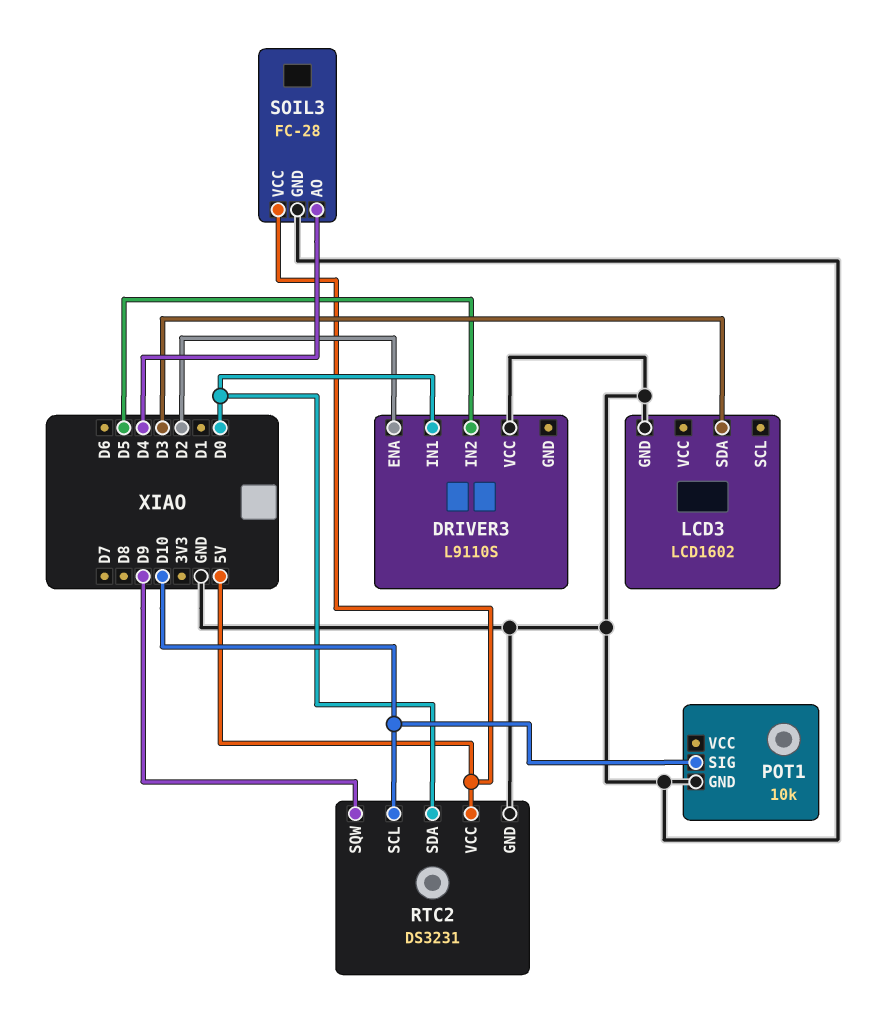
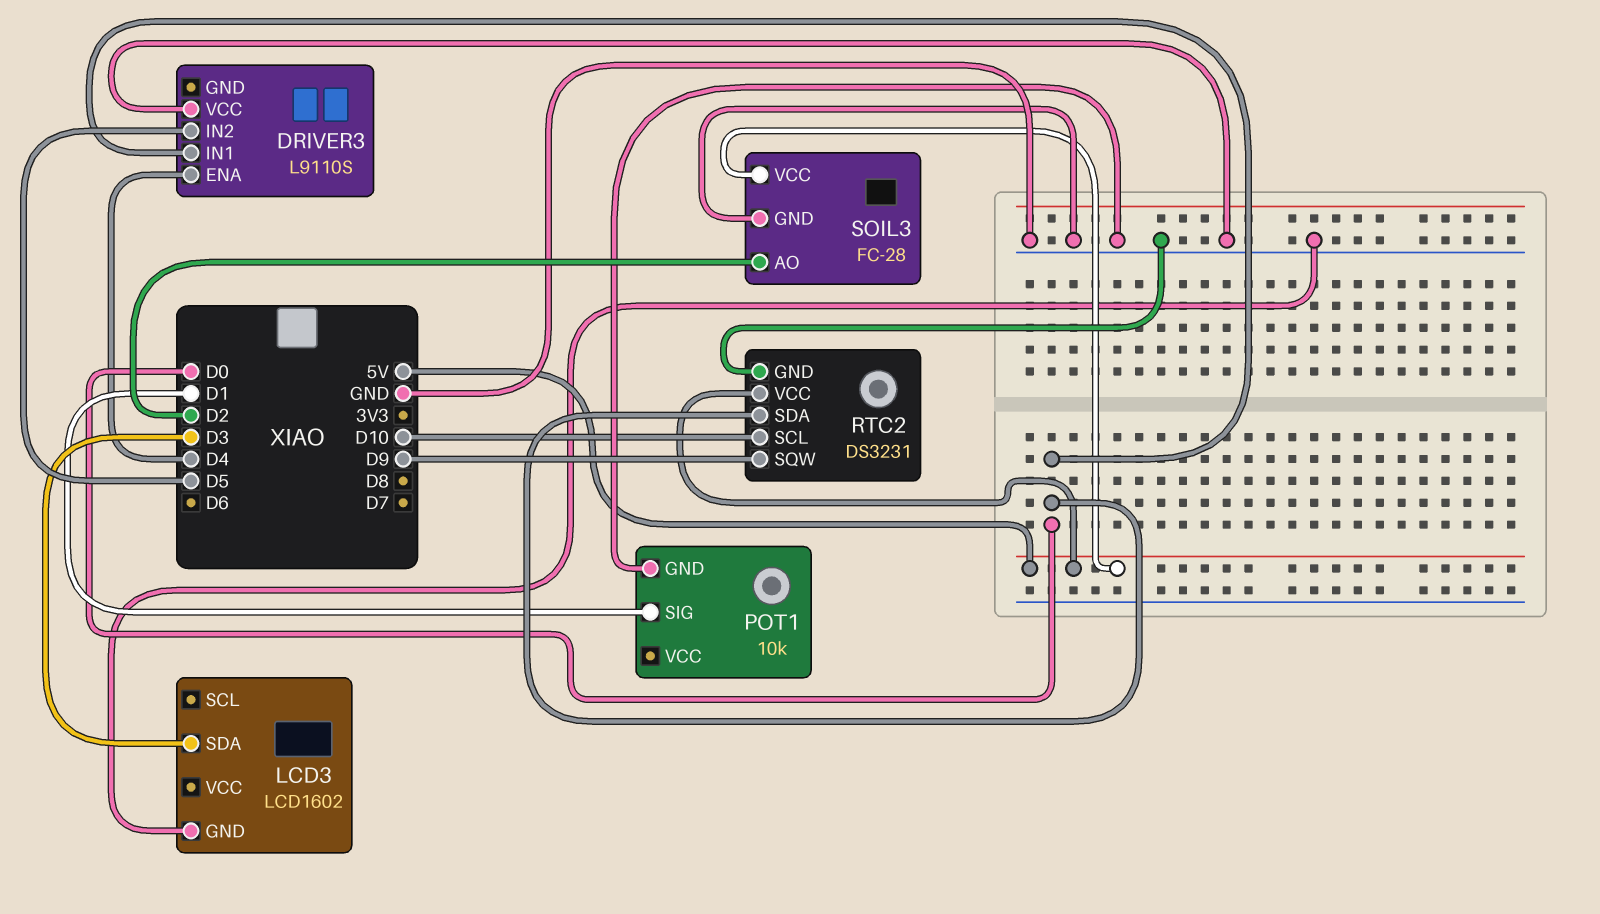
DRIVER3 pin ENA: D2 -> D4
POT1 pin SIG: D10 -> D1
SOIL3 pin AO: D4 -> D2

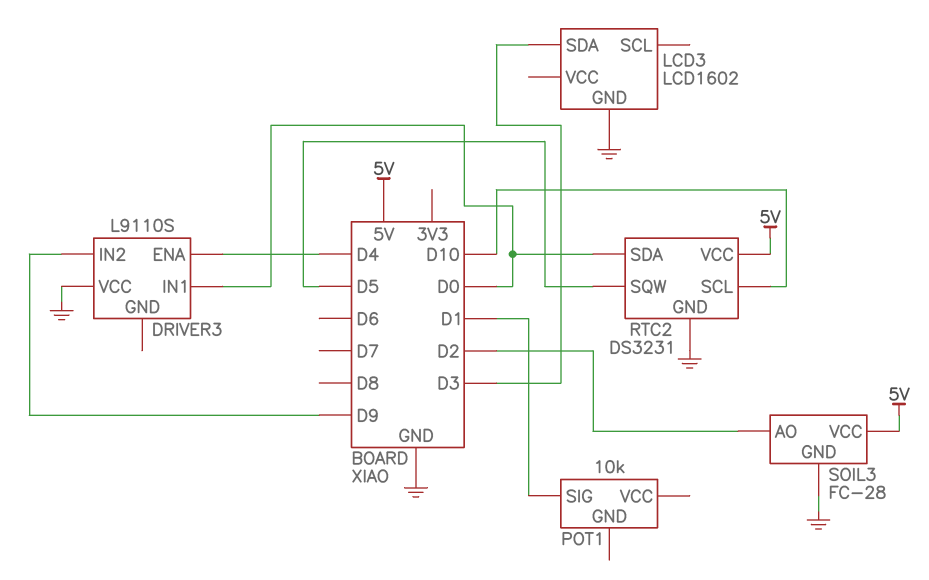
DRIVER3 pin IN2: D5 -> D9
POT1 pin GND: GND -> none
RTC2 pin SQW: D9 -> D5

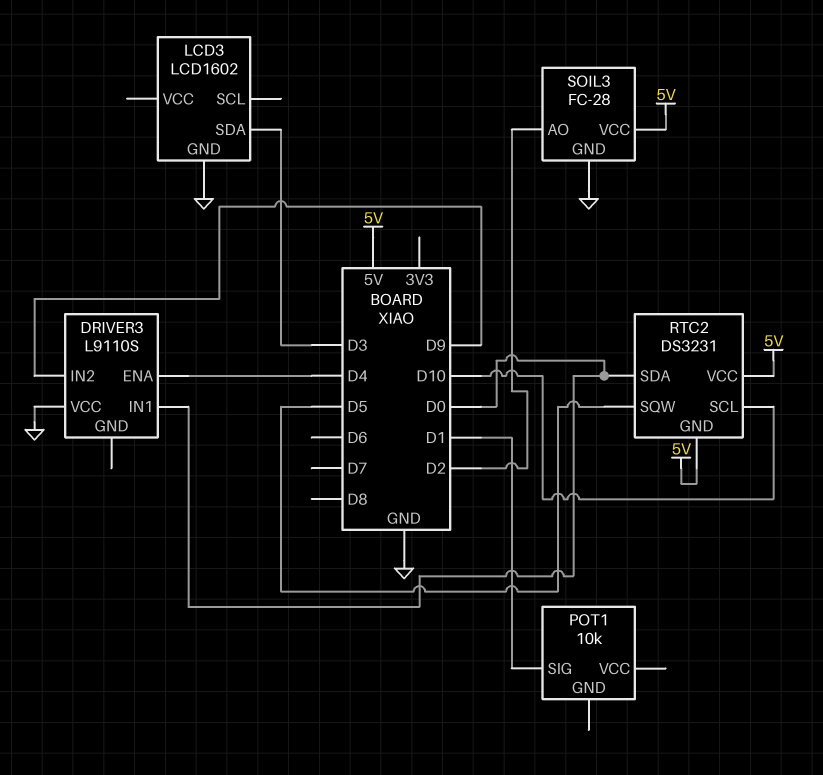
RTC2 pin GND: GND -> 5V

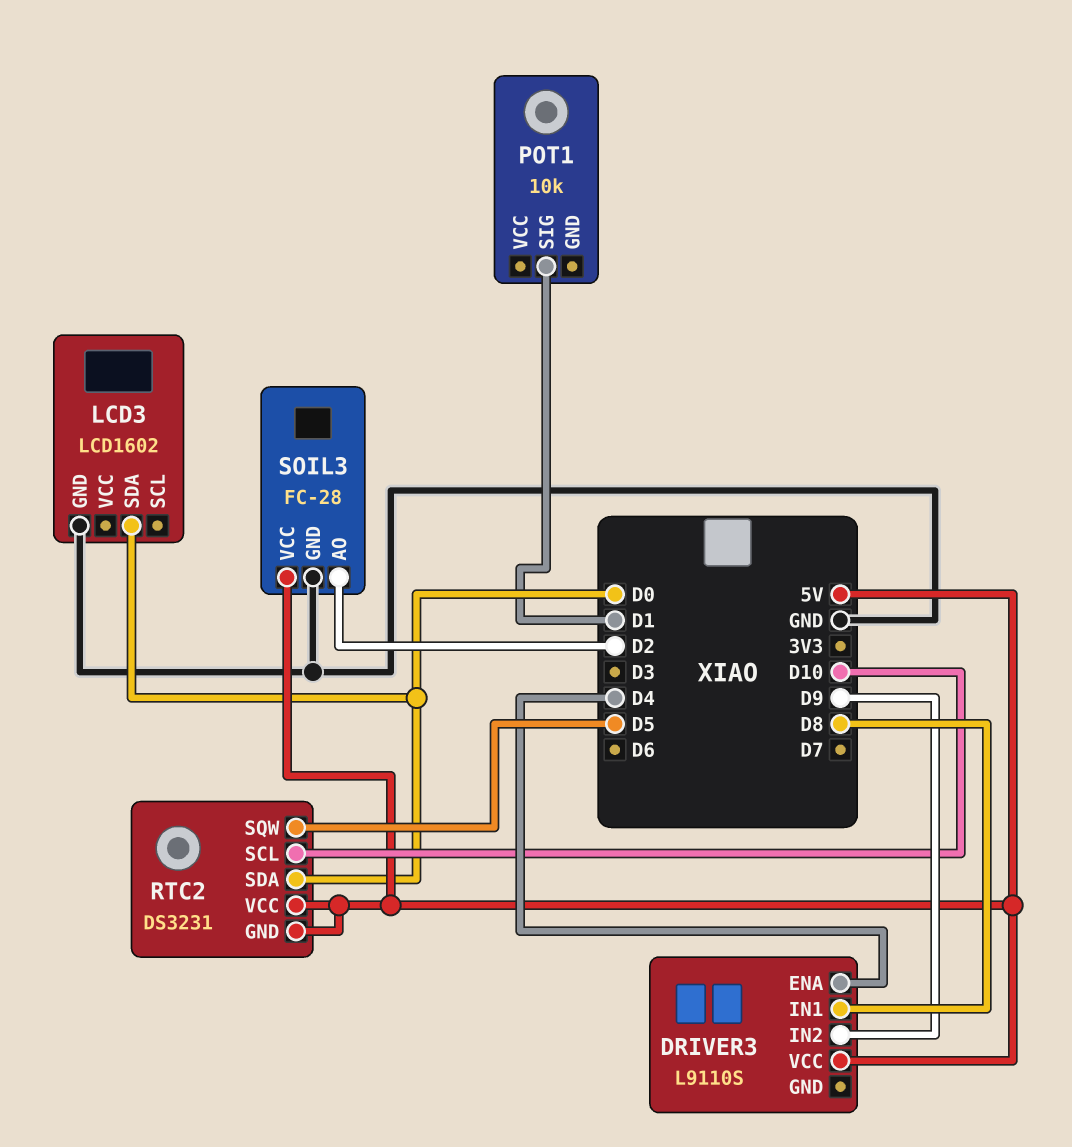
DRIVER3 pin IN1: D0 -> D8
DRIVER3 pin VCC: GND -> 5V
LCD3 pin SDA: D3 -> D0

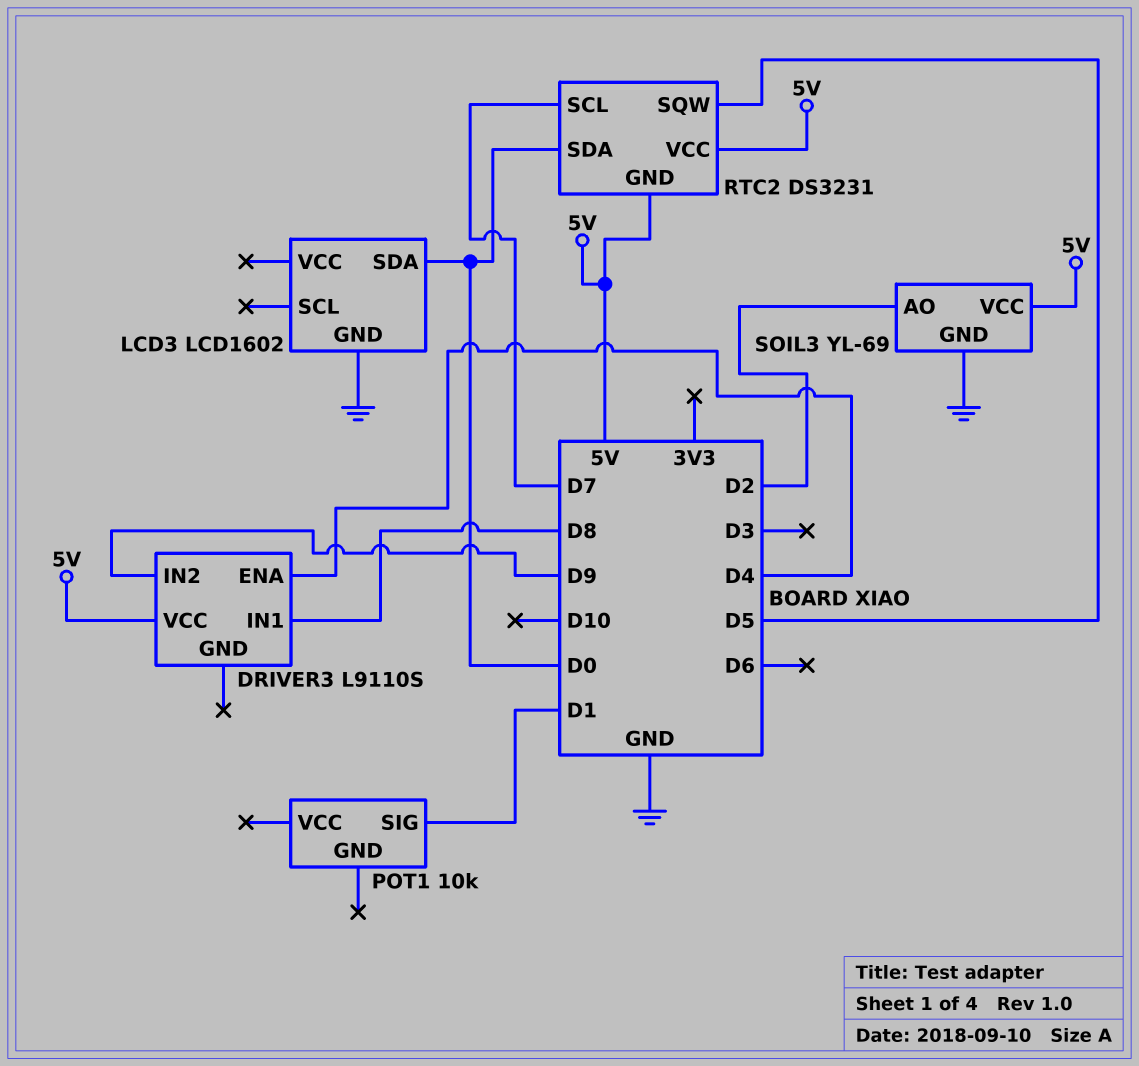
RTC2 pin SCL: D10 -> D7
SOIL3: FC-28 -> YL-69

